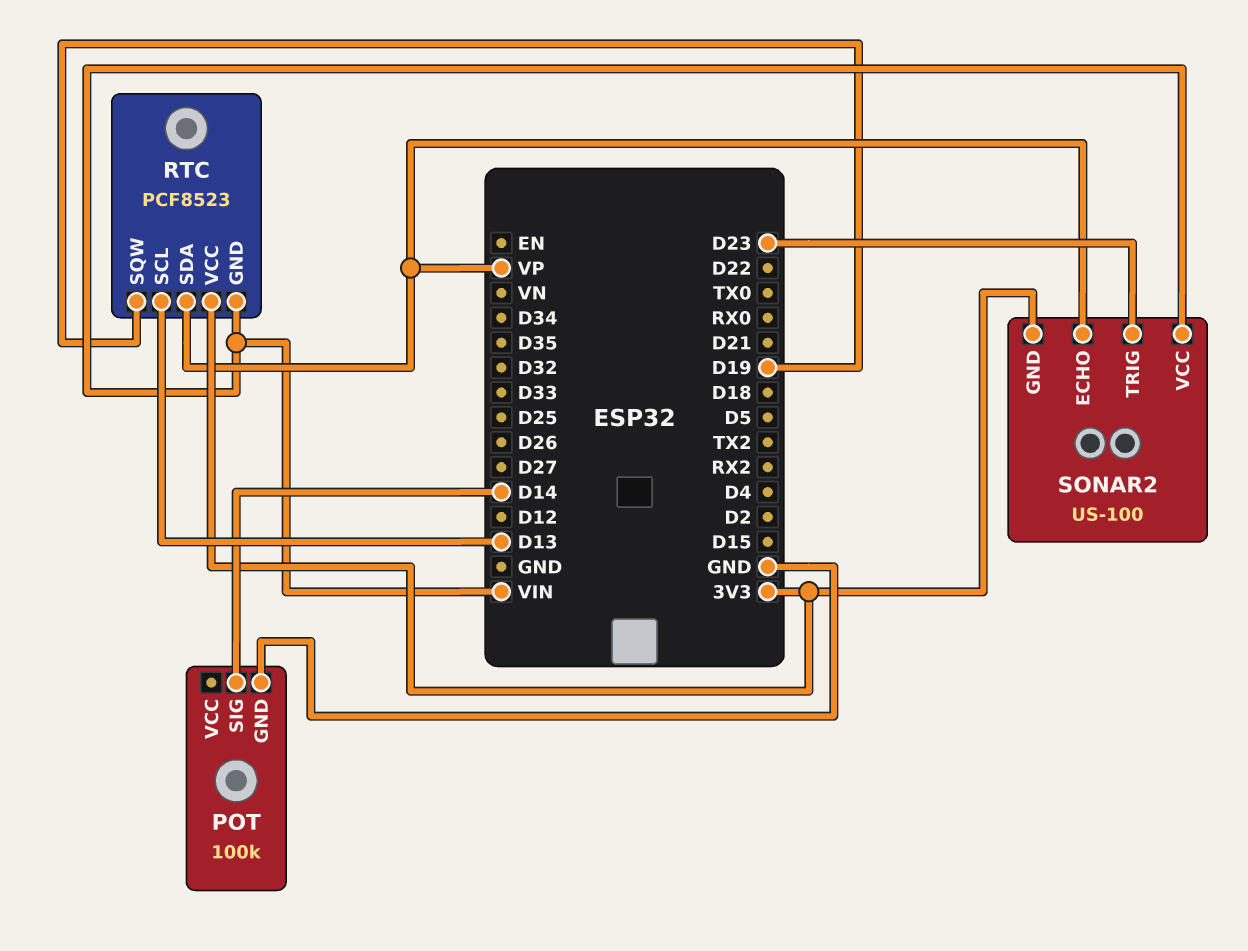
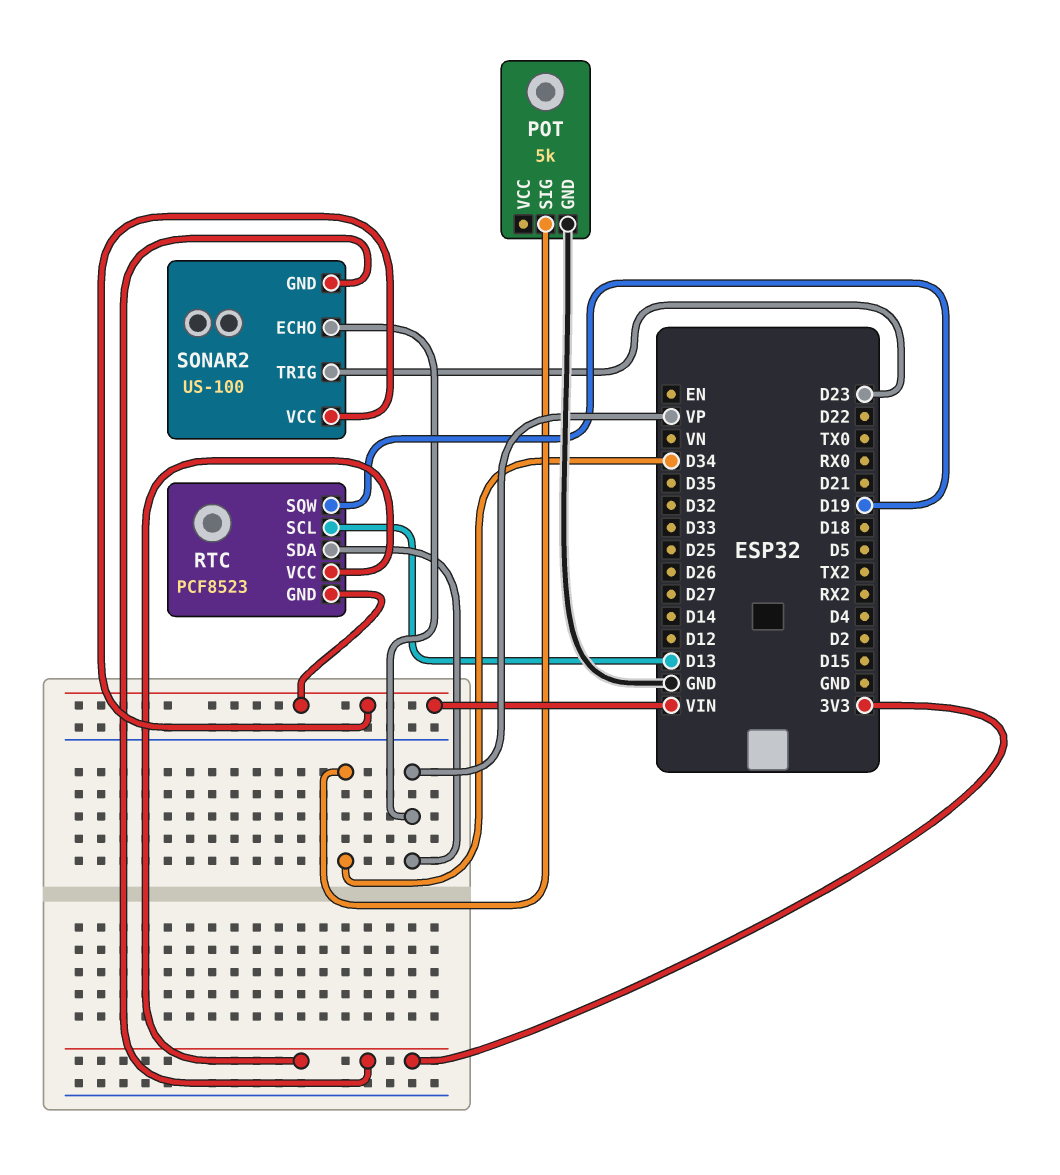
POT: 100k -> 5k
POT pin SIG: D14 -> D34

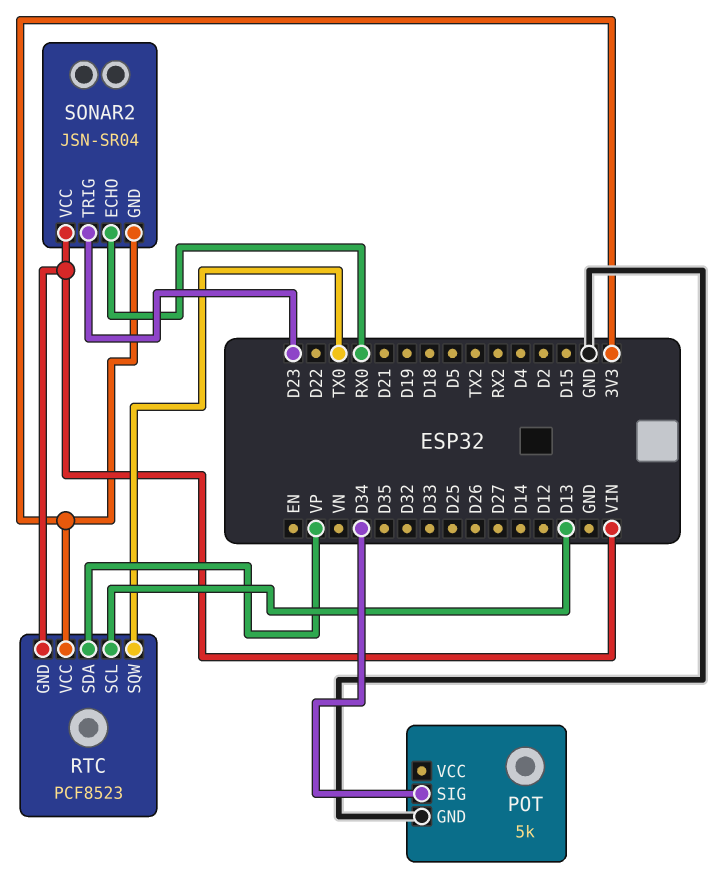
RTC pin SQW: D19 -> TX0
SONAR2: US-100 -> JSN-SR04
SONAR2 pin ECHO: VP -> RX0

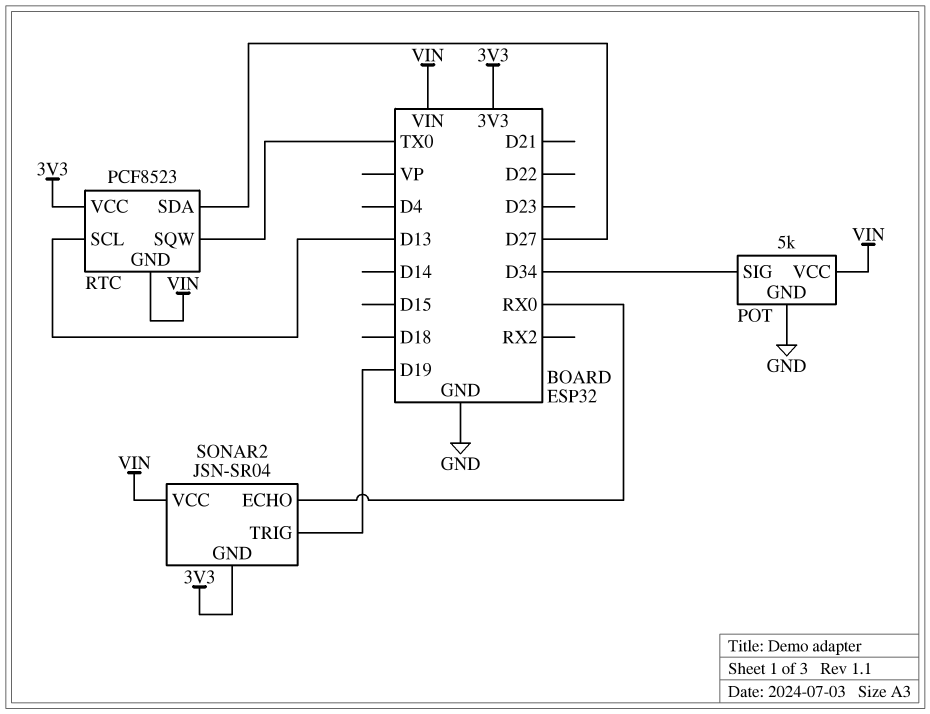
POT pin VCC: none -> VIN
RTC pin SDA: VP -> D27
SONAR2 pin TRIG: D23 -> D19

